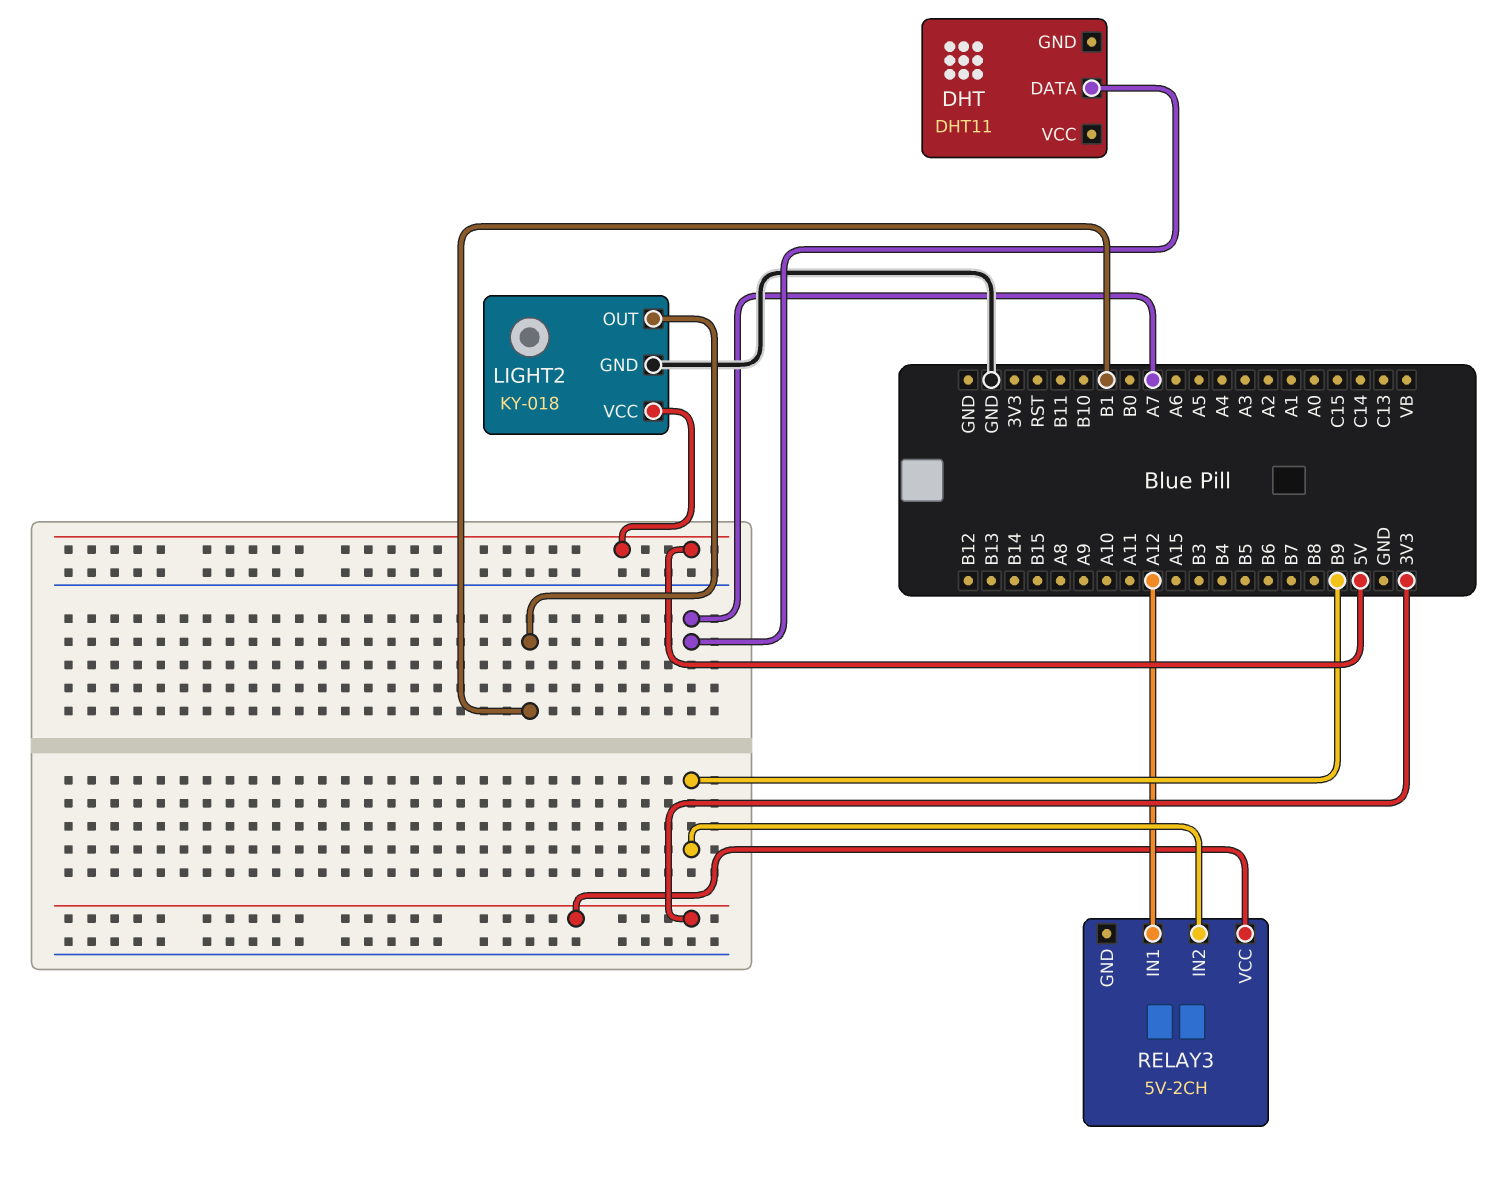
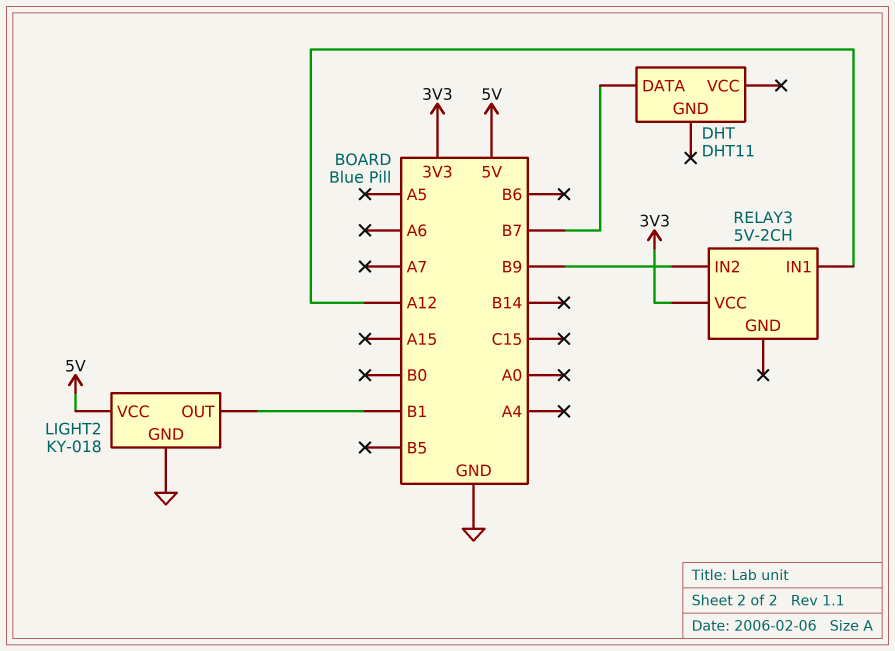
DHT pin DATA: A7 -> B7

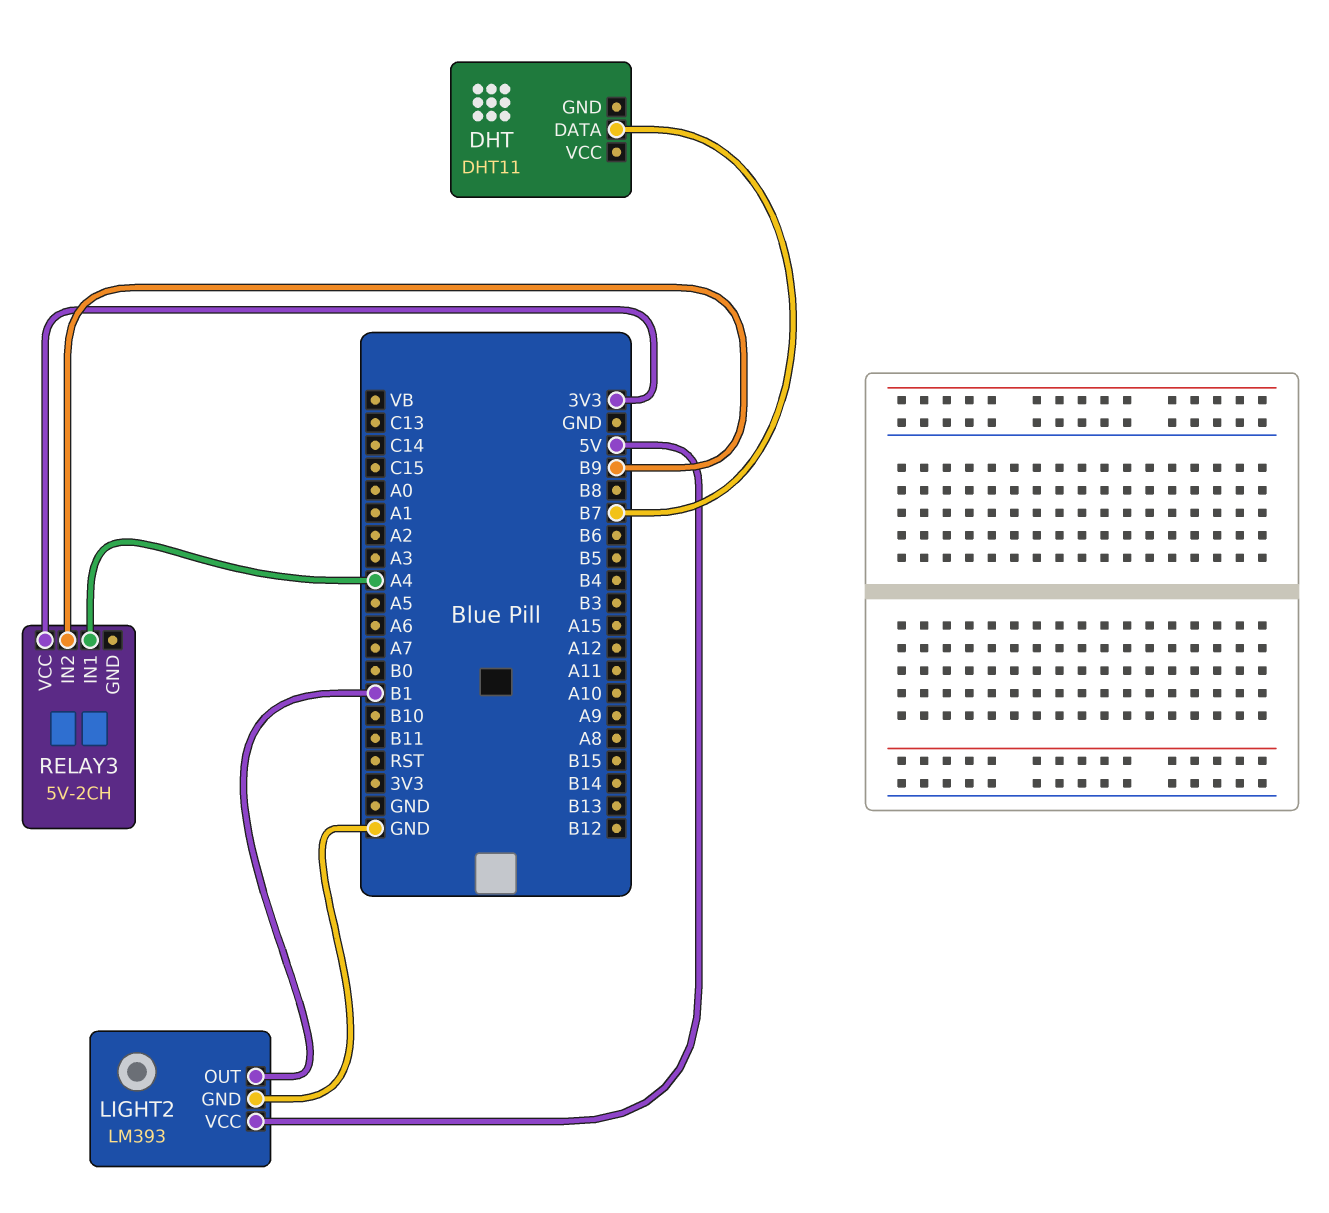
LIGHT2: KY-018 -> LM393
RELAY3 pin IN1: A12 -> A4

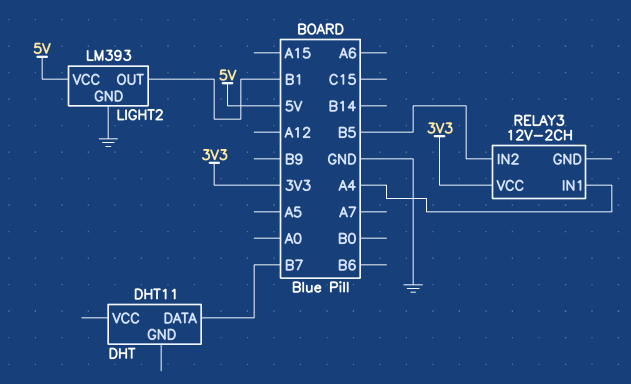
RELAY3: 5V-2CH -> 12V-2CH
RELAY3 pin IN2: B9 -> B5

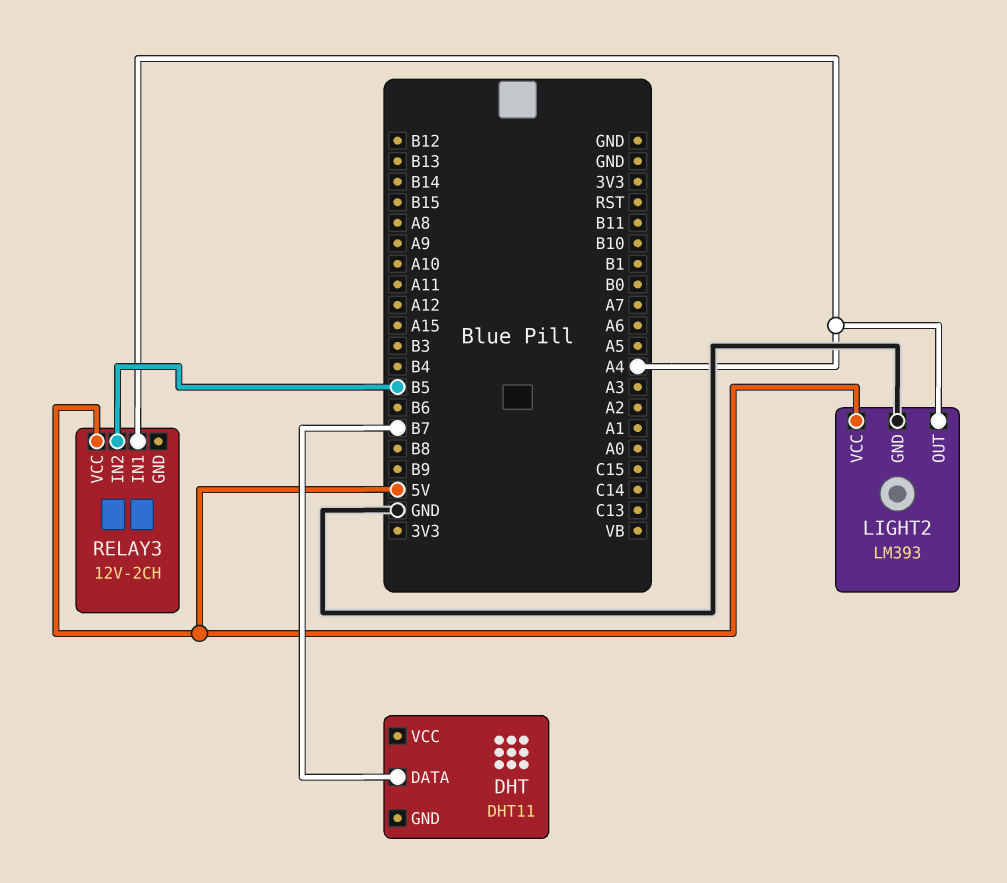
LIGHT2 pin OUT: B1 -> A4
RELAY3 pin VCC: 3V3 -> 5V

